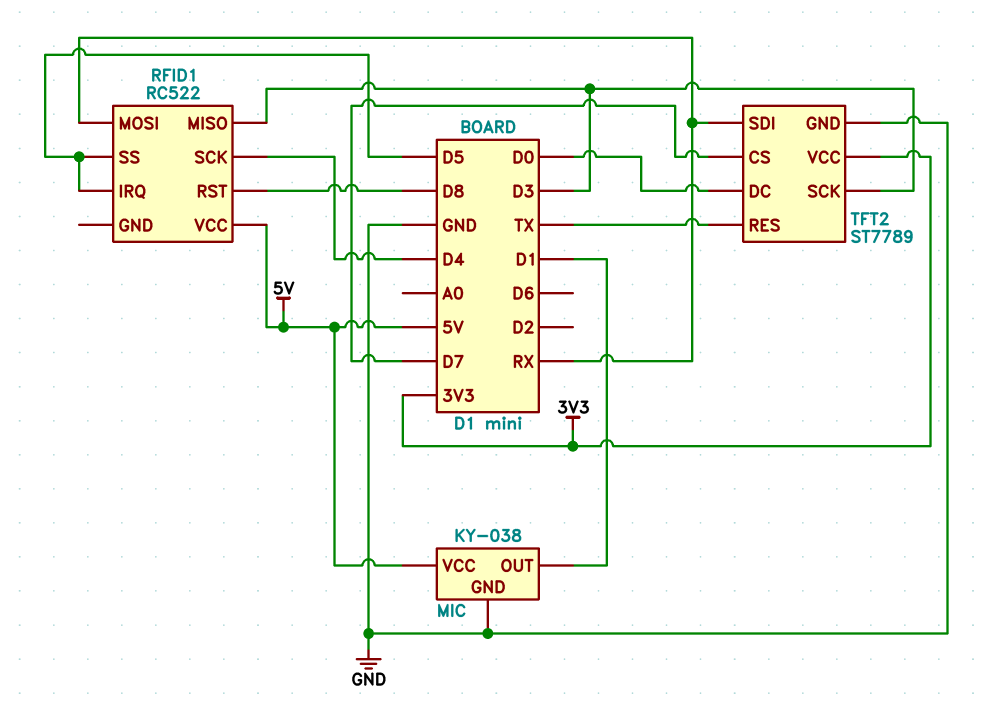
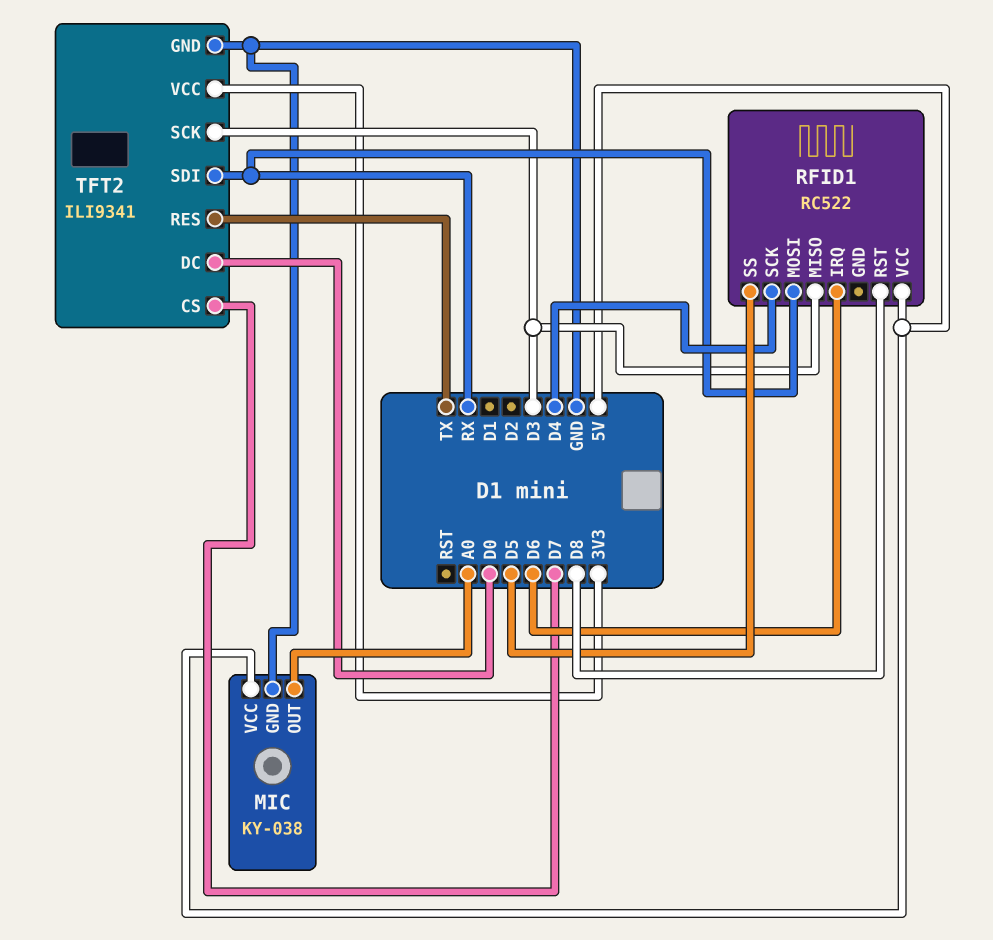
MIC pin OUT: D1 -> A0
RFID1 pin IRQ: D5 -> D6
TFT2: ST7789 -> ILI9341

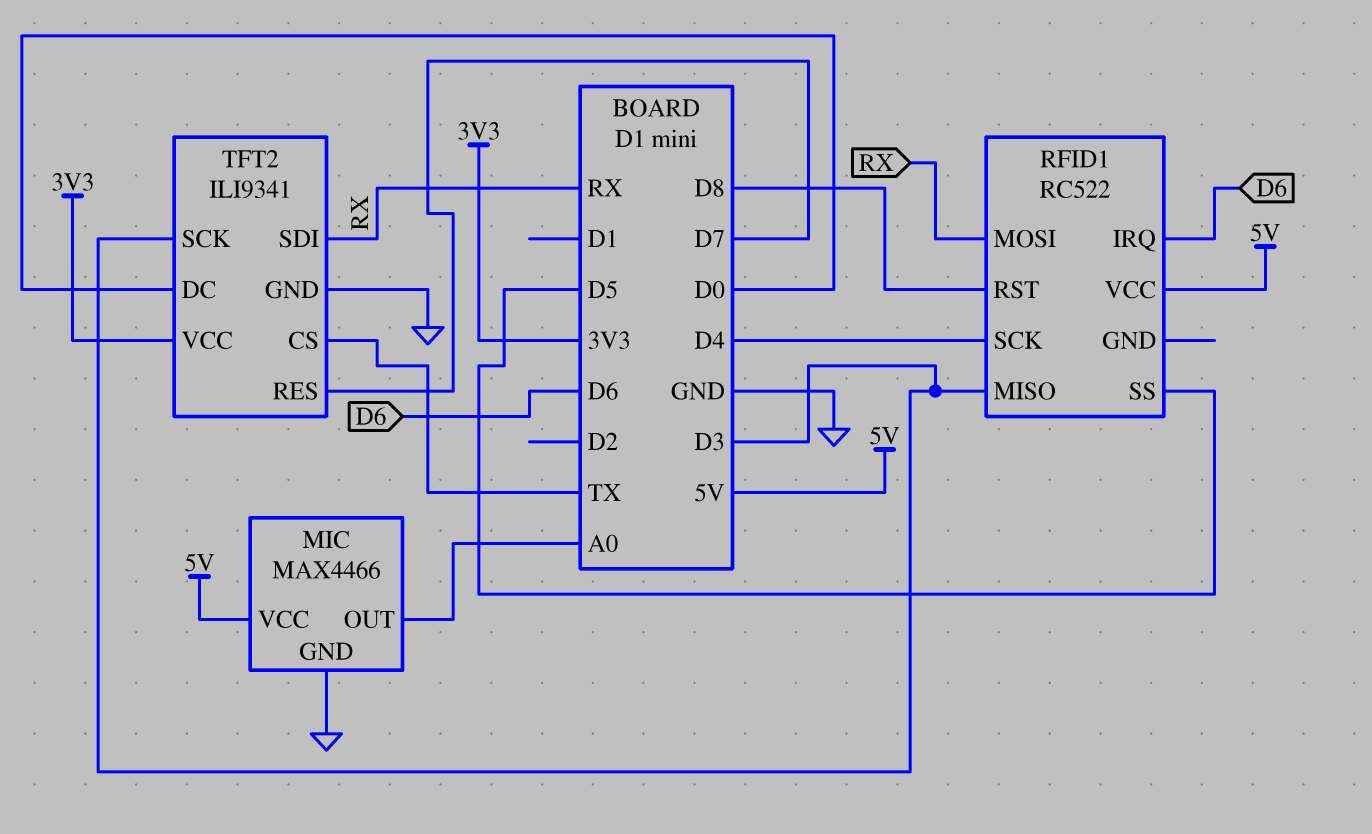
MIC: KY-038 -> MAX4466
TFT2 pin CS: D7 -> TX
TFT2 pin RES: TX -> D7

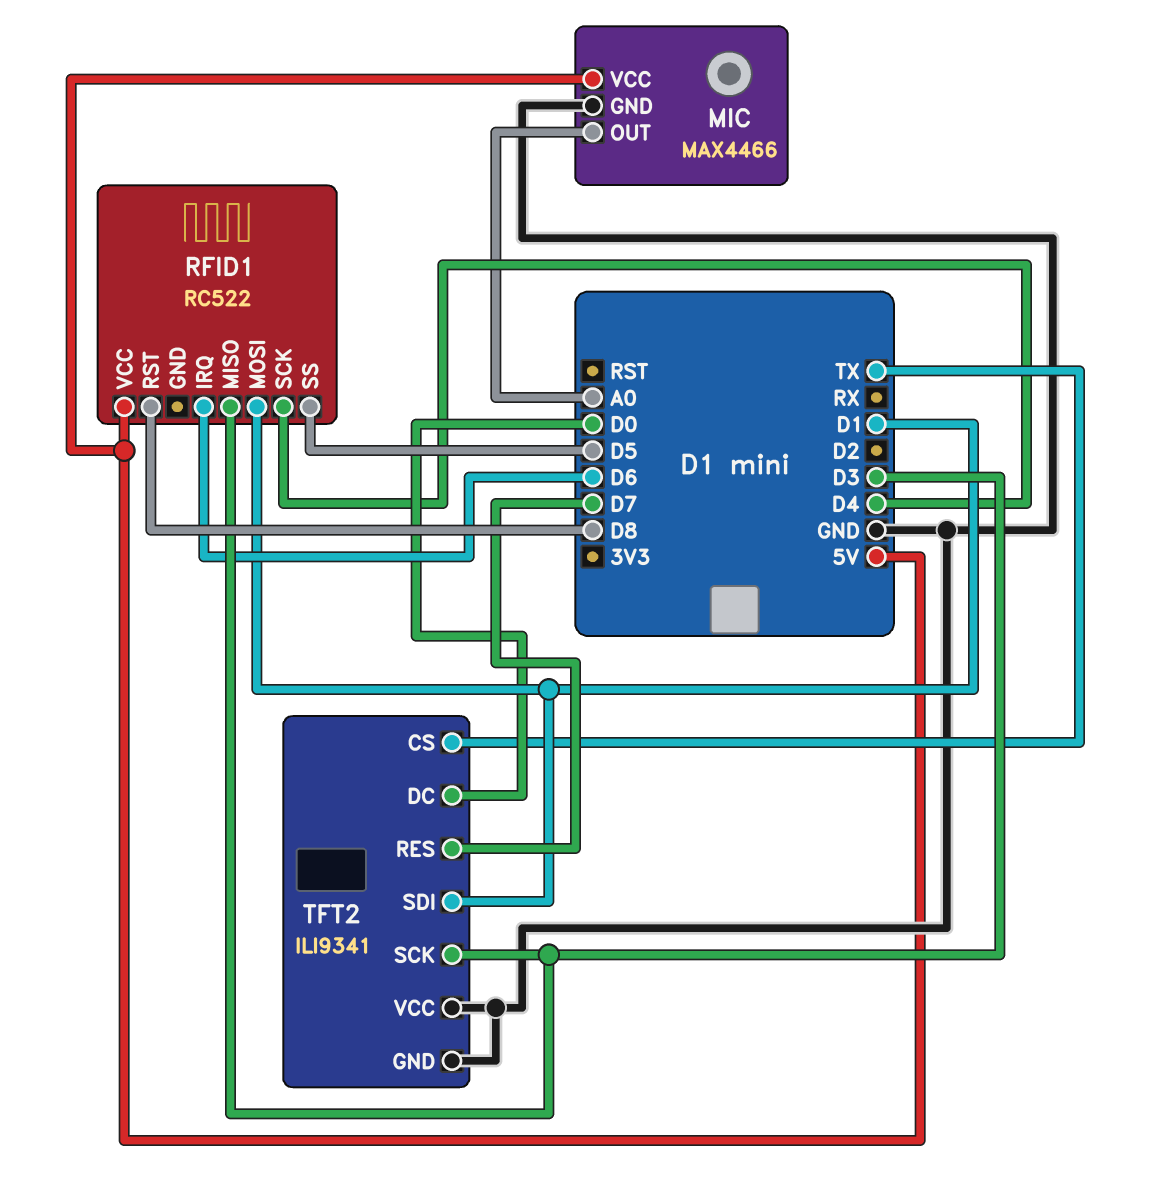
RFID1 pin MOSI: RX -> D1
TFT2 pin SDI: RX -> D1
TFT2 pin VCC: 3V3 -> GND

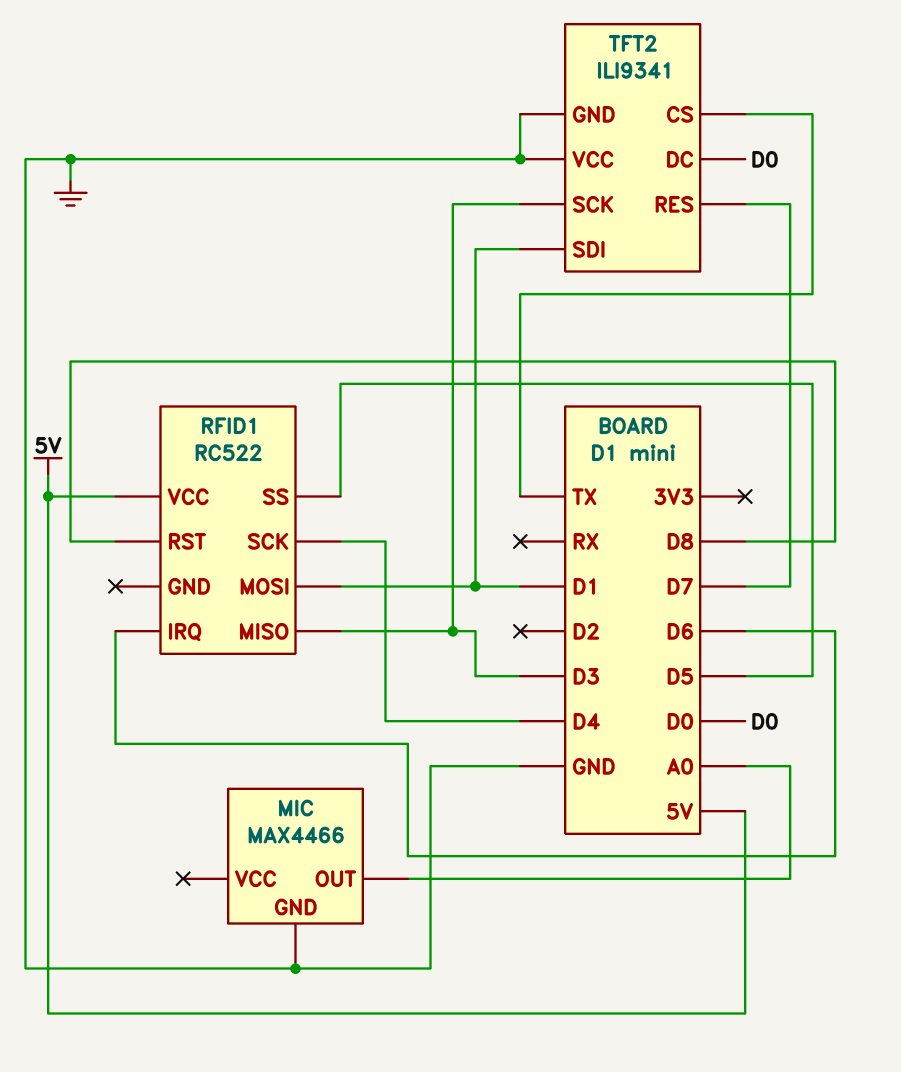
MIC pin VCC: 5V -> none

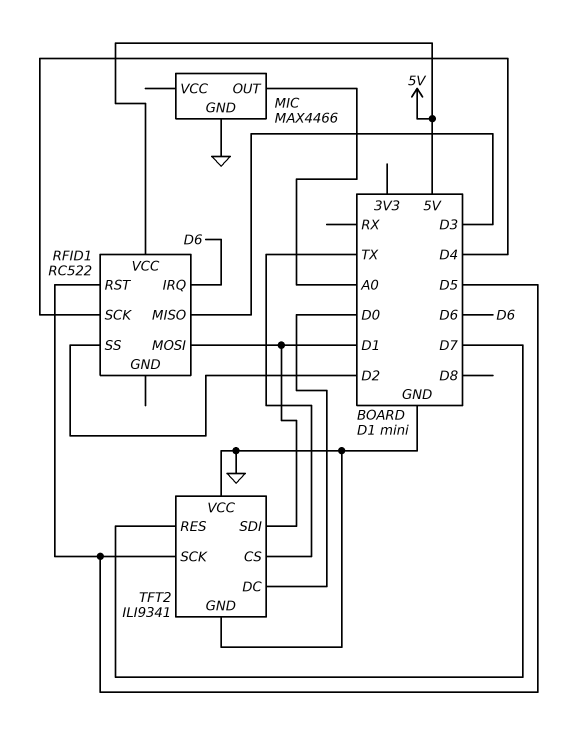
RFID1 pin RST: D8 -> D5
RFID1 pin SS: D5 -> D2
TFT2 pin SCK: D3 -> D5

